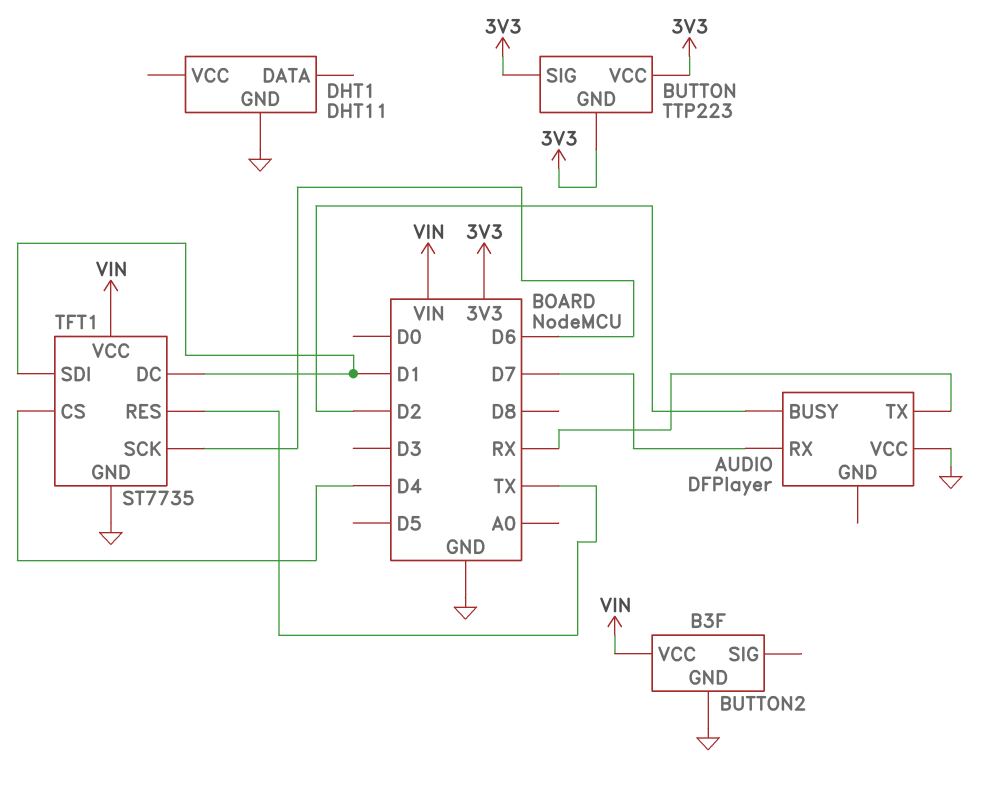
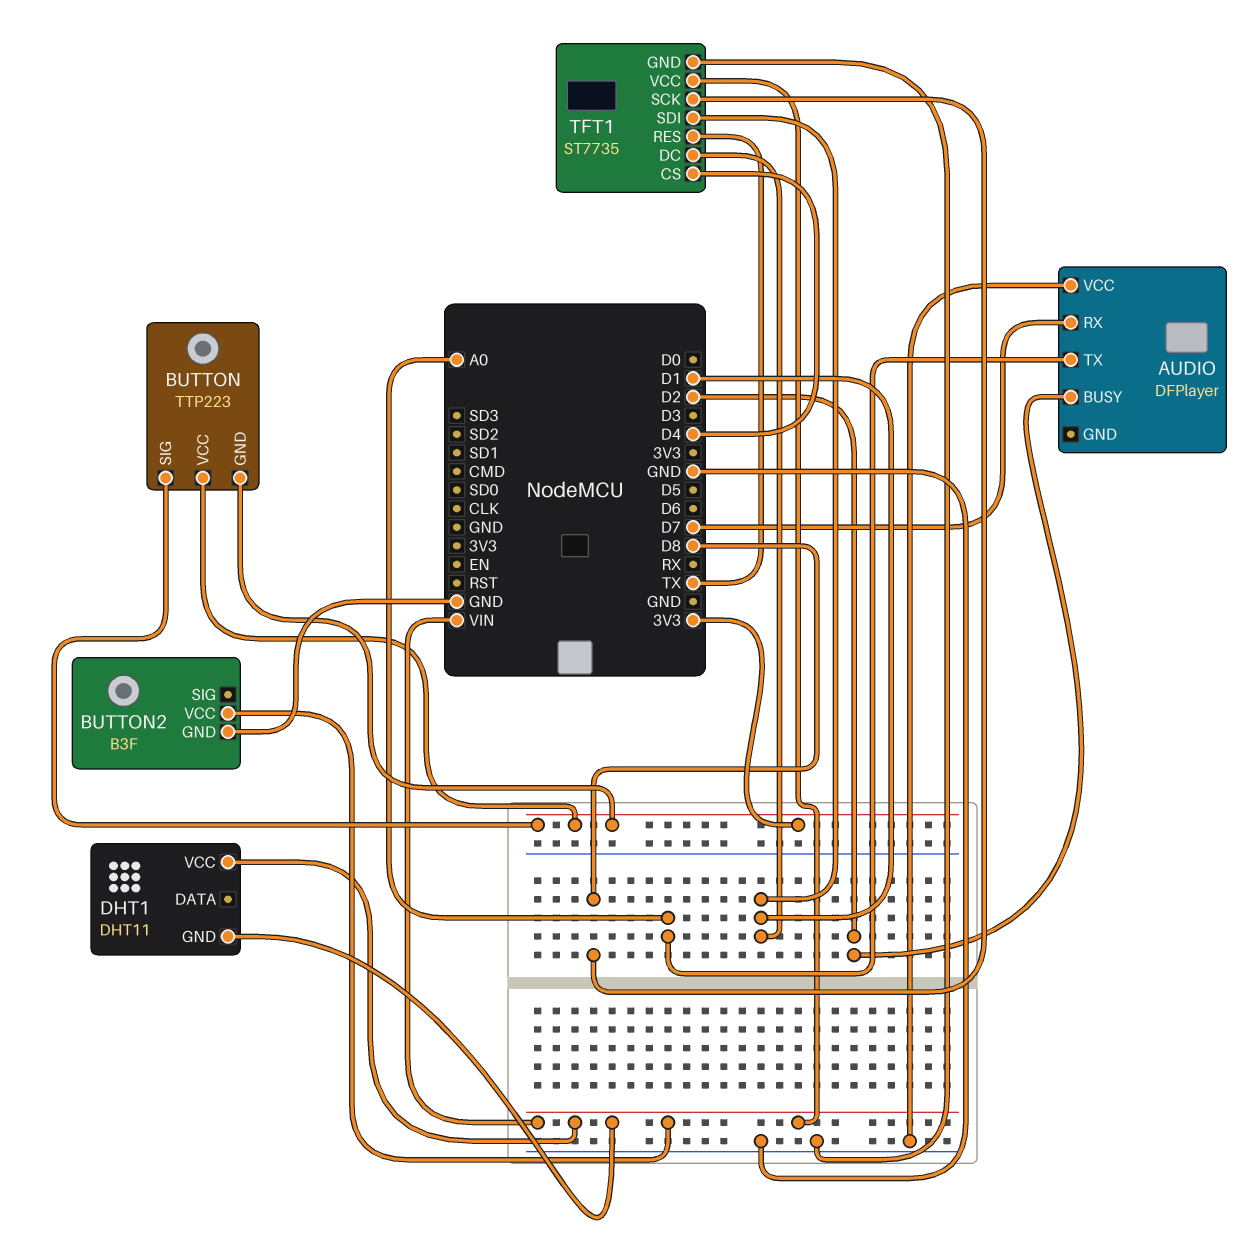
AUDIO pin TX: RX -> A0
DHT1 pin GND: GND -> VIN
DHT1 pin VCC: none -> VIN
TFT1 pin SCK: D6 -> D8

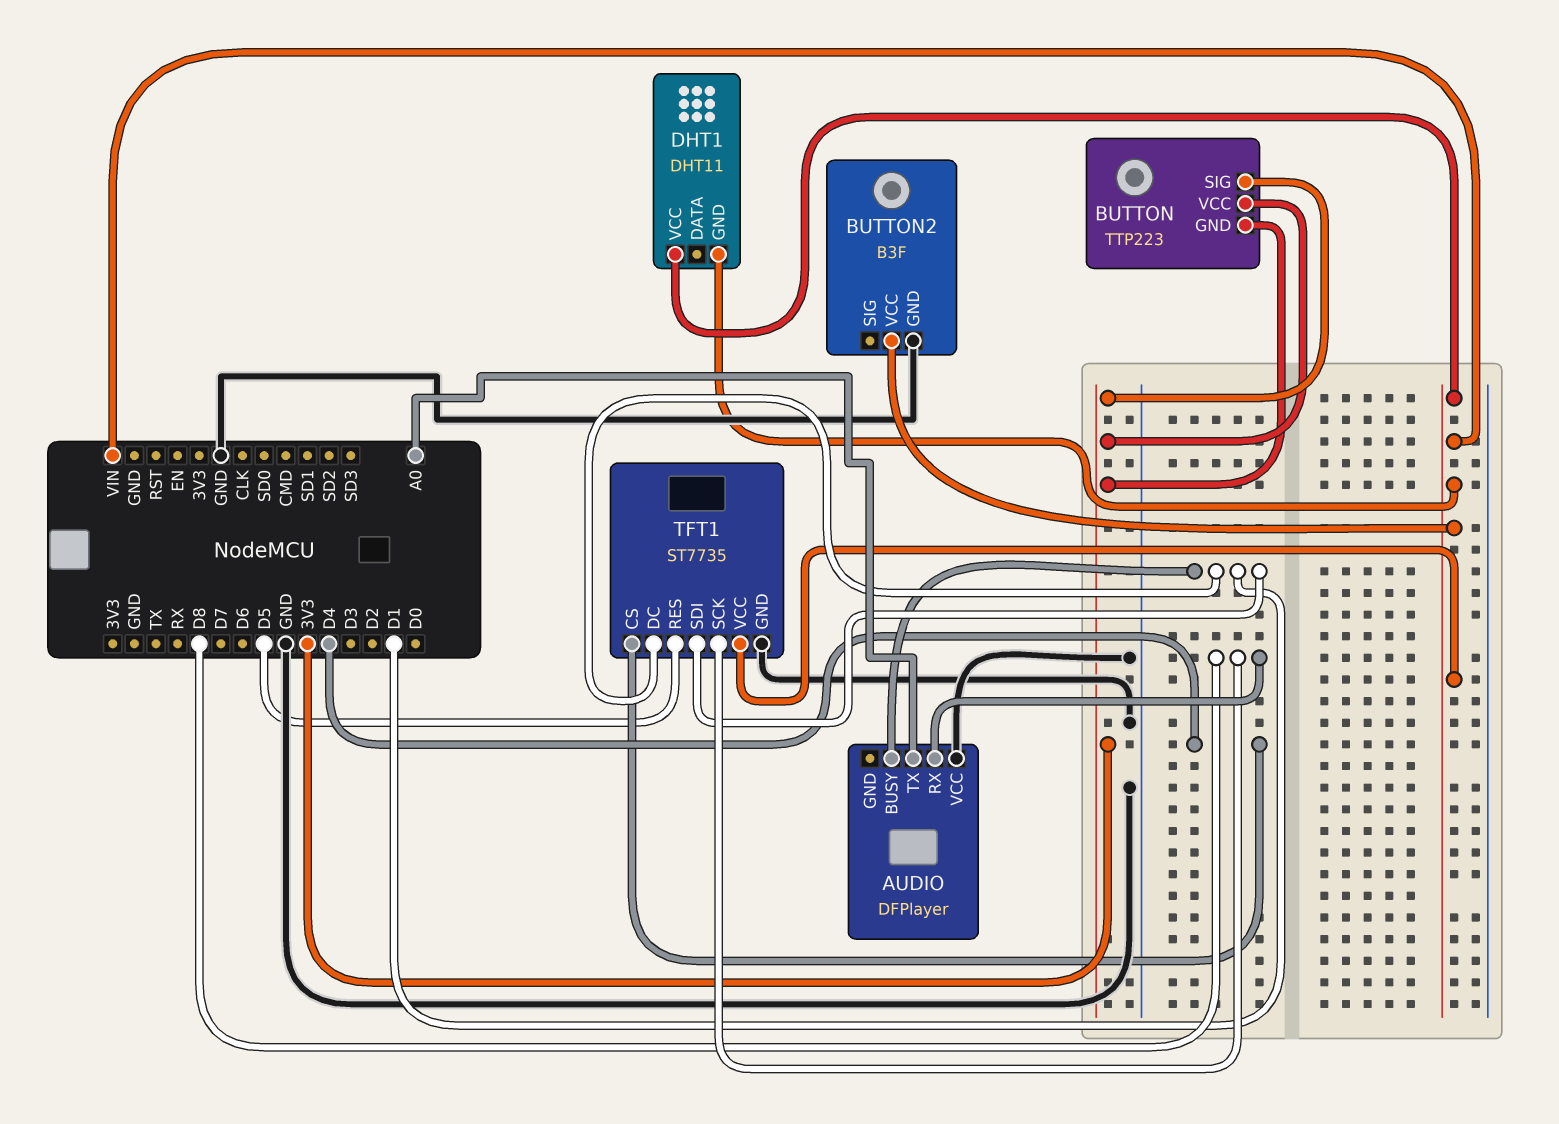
AUDIO pin BUSY: D2 -> D1
AUDIO pin RX: D7 -> D8
TFT1 pin RES: TX -> D5

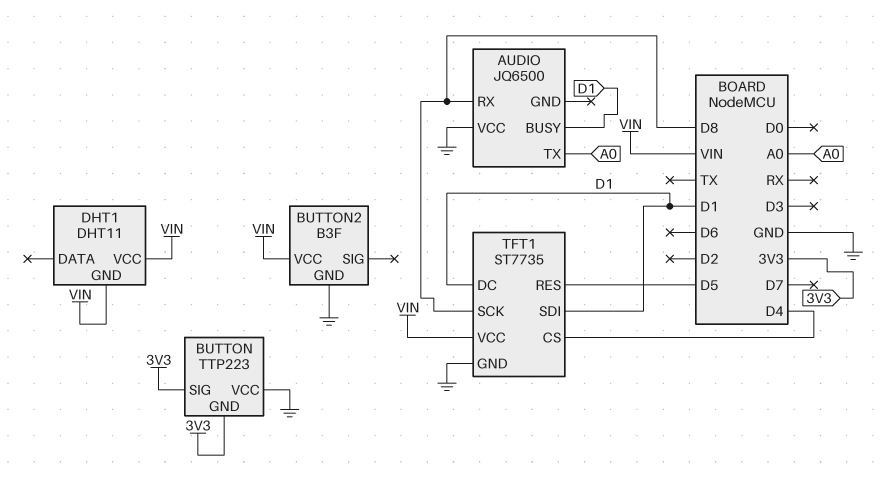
AUDIO: DFPlayer -> JQ6500
BUTTON pin VCC: 3V3 -> GND

